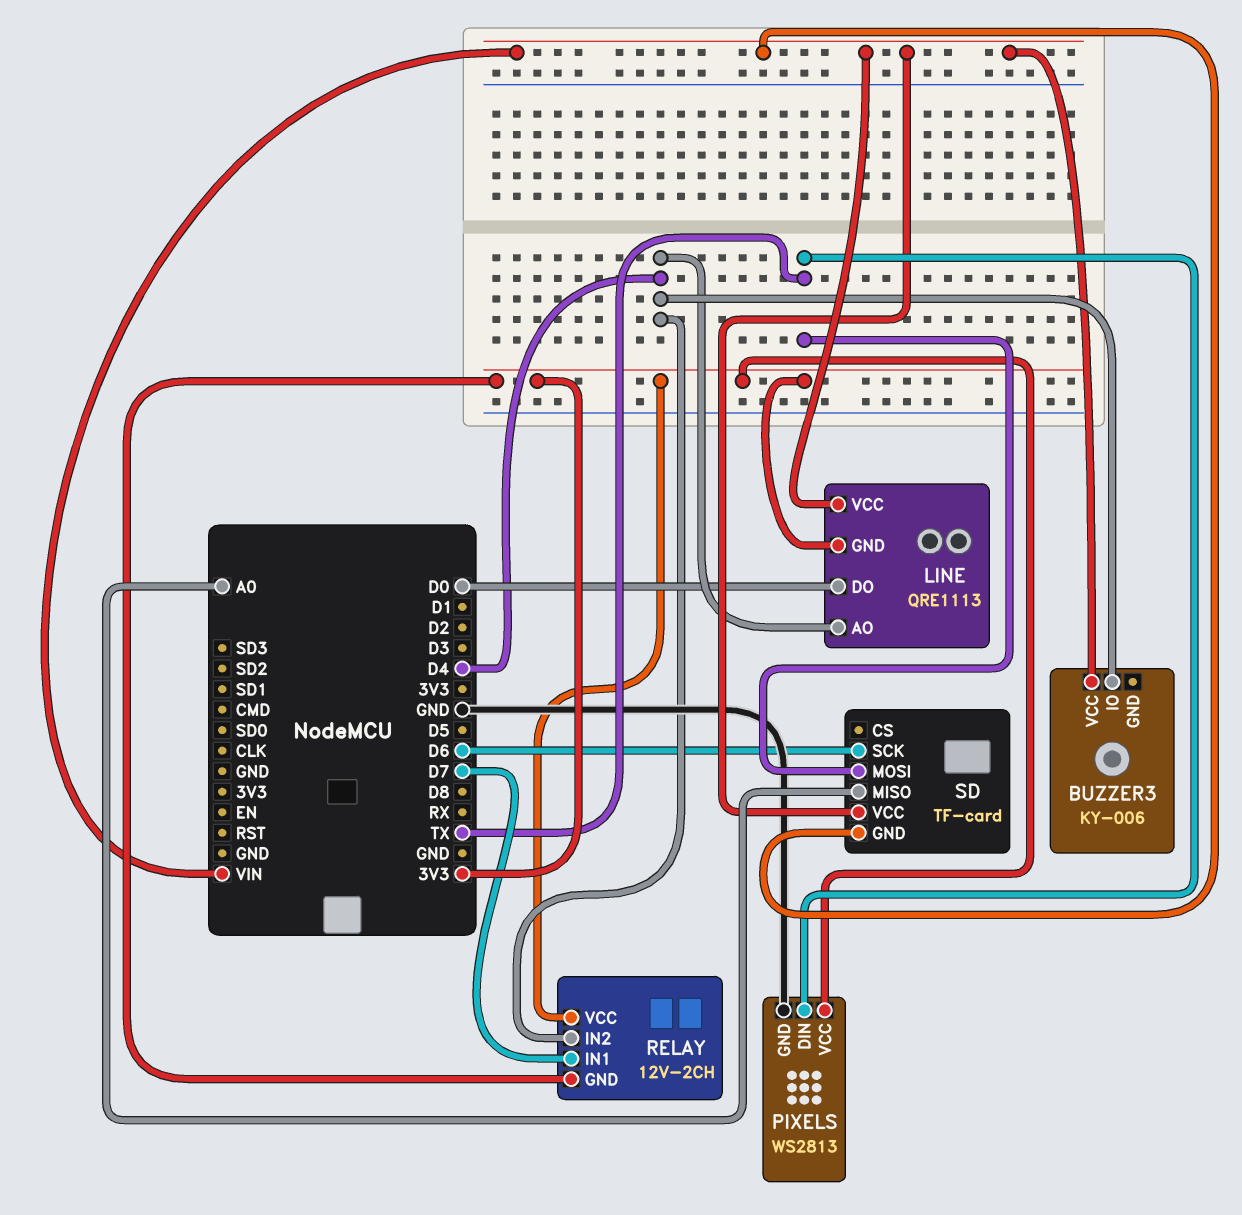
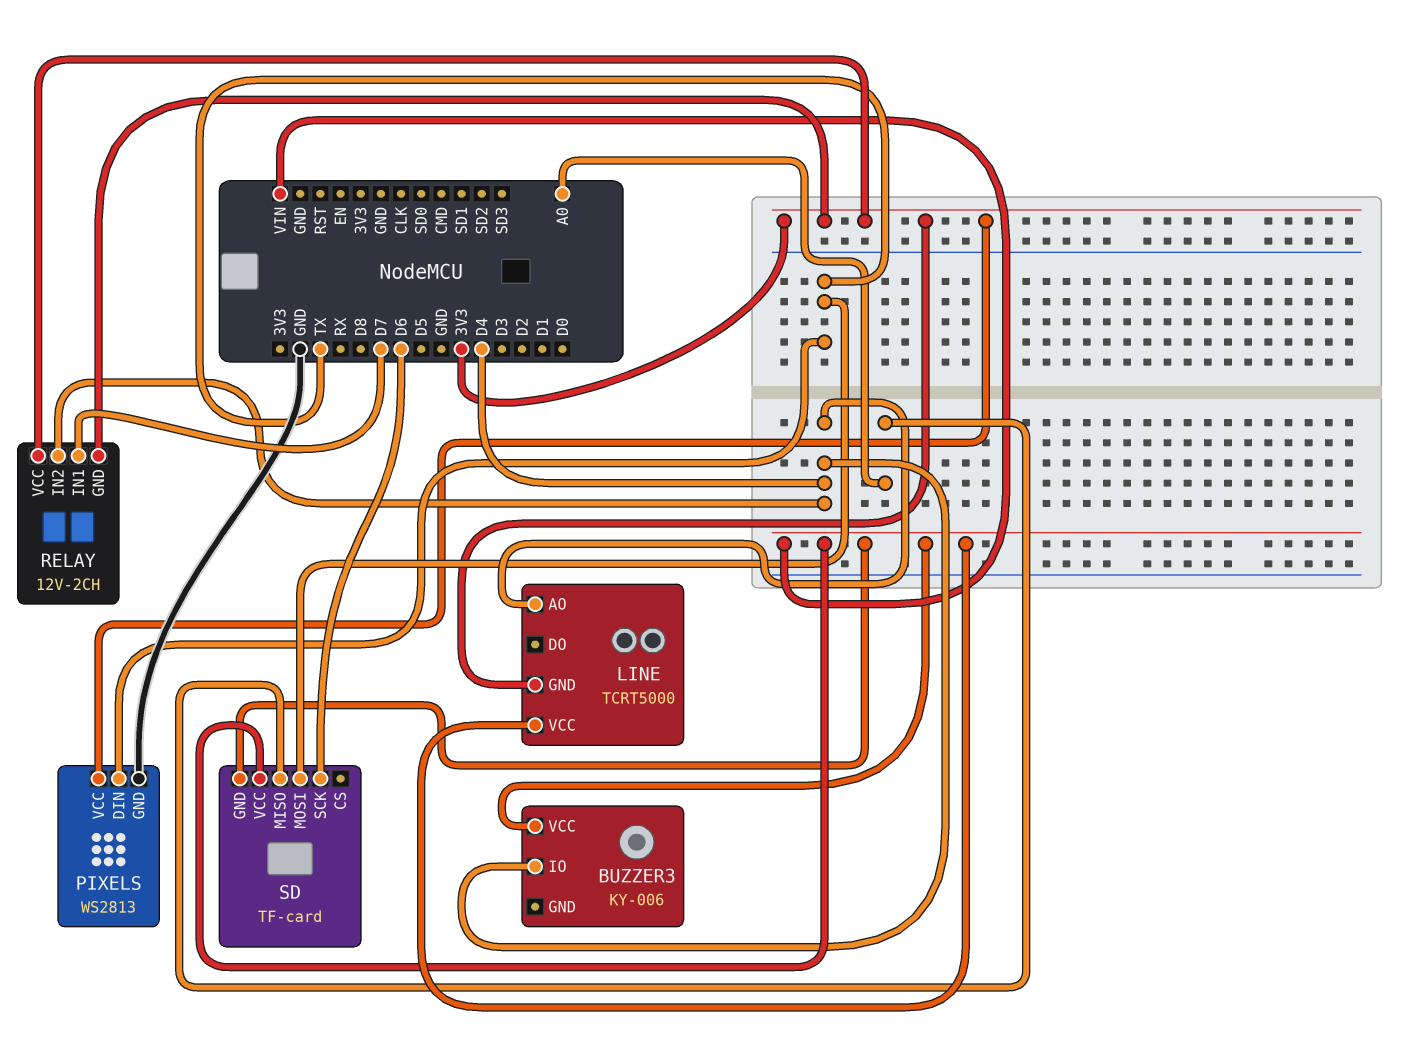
LINE: QRE1113 -> TCRT5000
LINE pin DO: D0 -> none

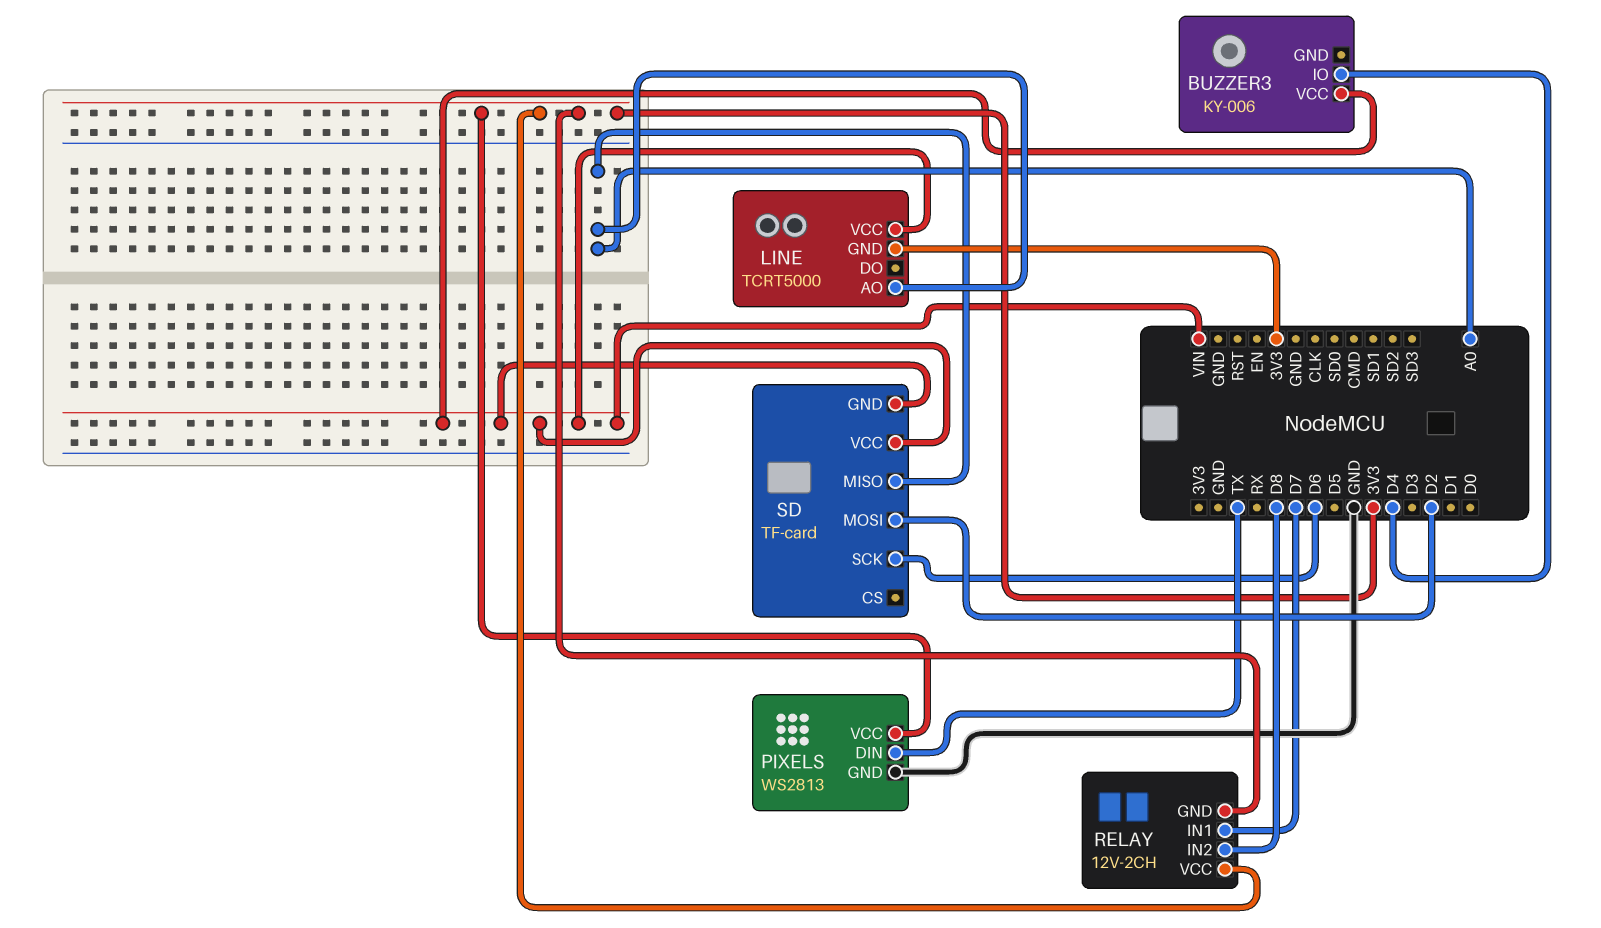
LINE pin AO: D4 -> A0
RELAY pin IN2: D4 -> D8
SD pin MOSI: TX -> D2

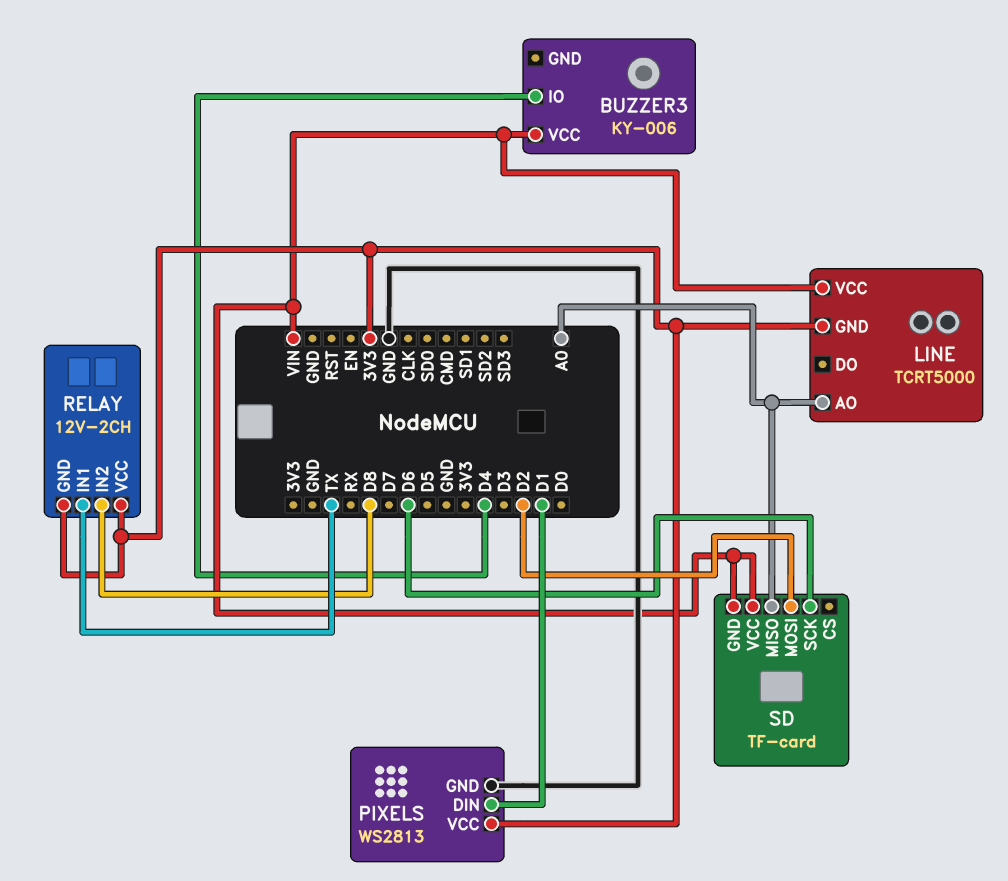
PIXELS pin DIN: TX -> D1
RELAY pin IN1: D7 -> TX

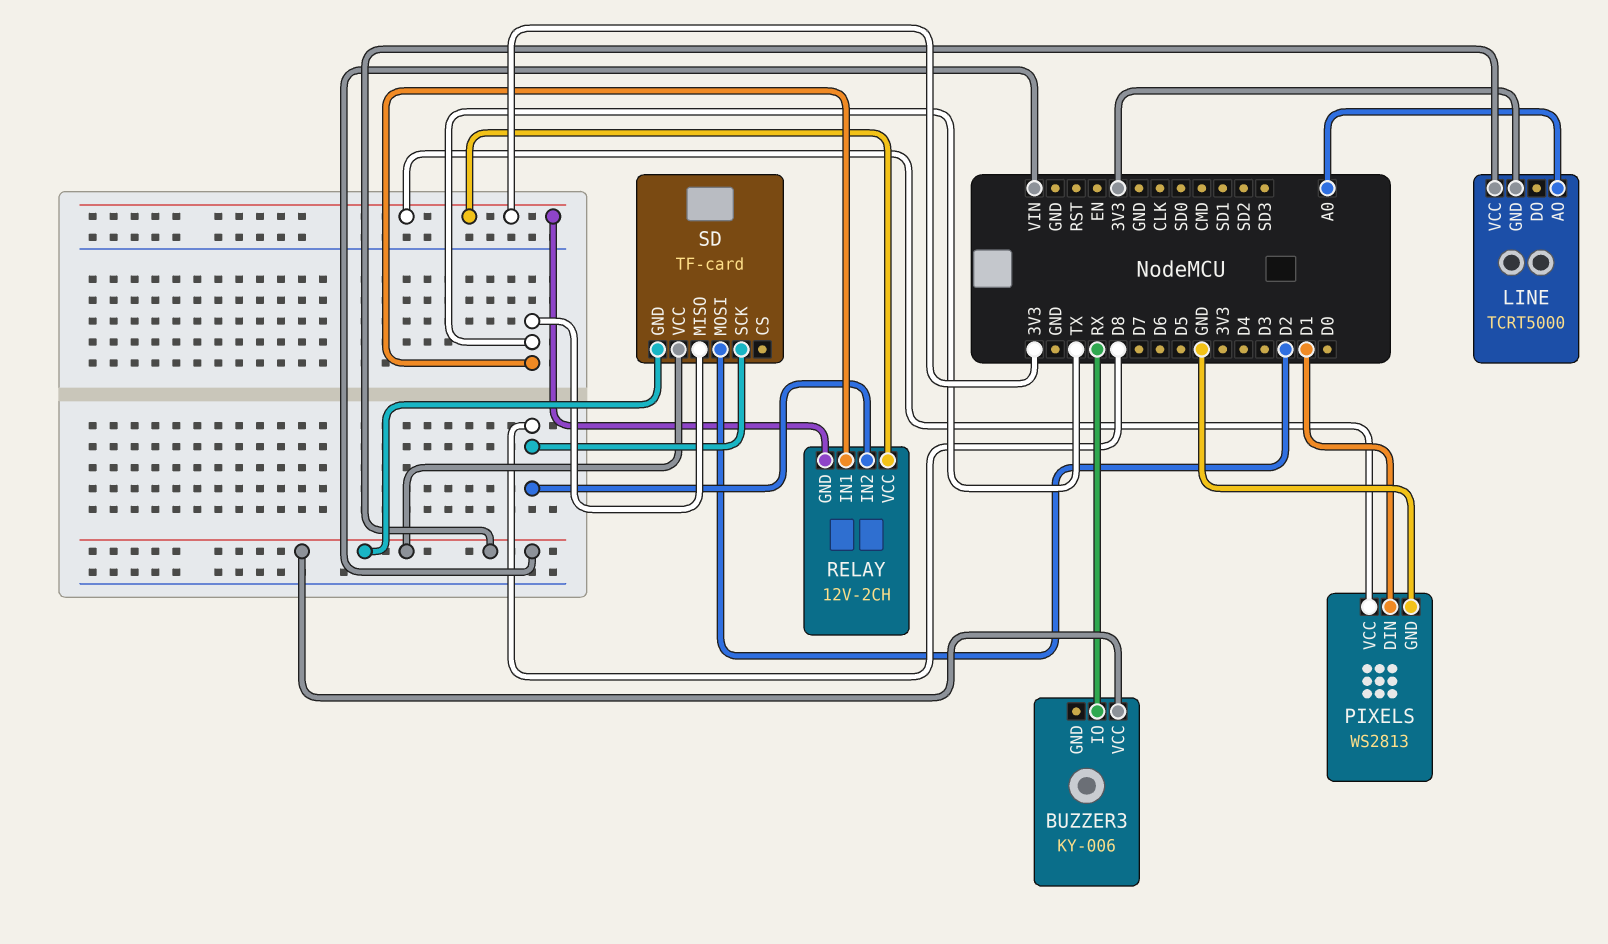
BUZZER3 pin IO: D4 -> RX
SD pin MISO: A0 -> TX
SD pin SCK: D6 -> D8

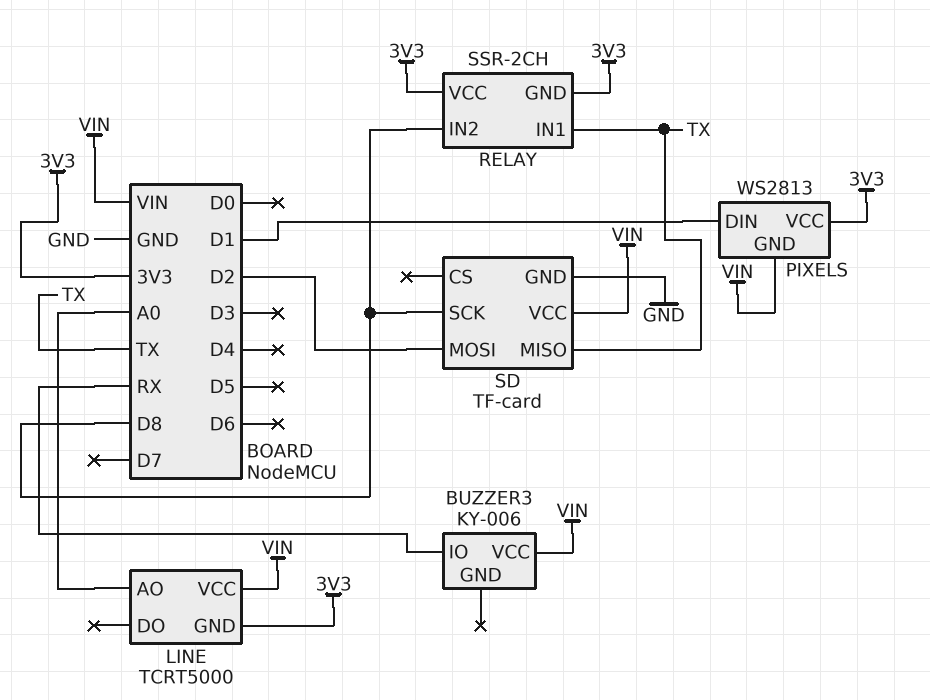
PIXELS pin GND: GND -> VIN
RELAY: 12V-2CH -> SSR-2CH
SD pin GND: VIN -> GND

